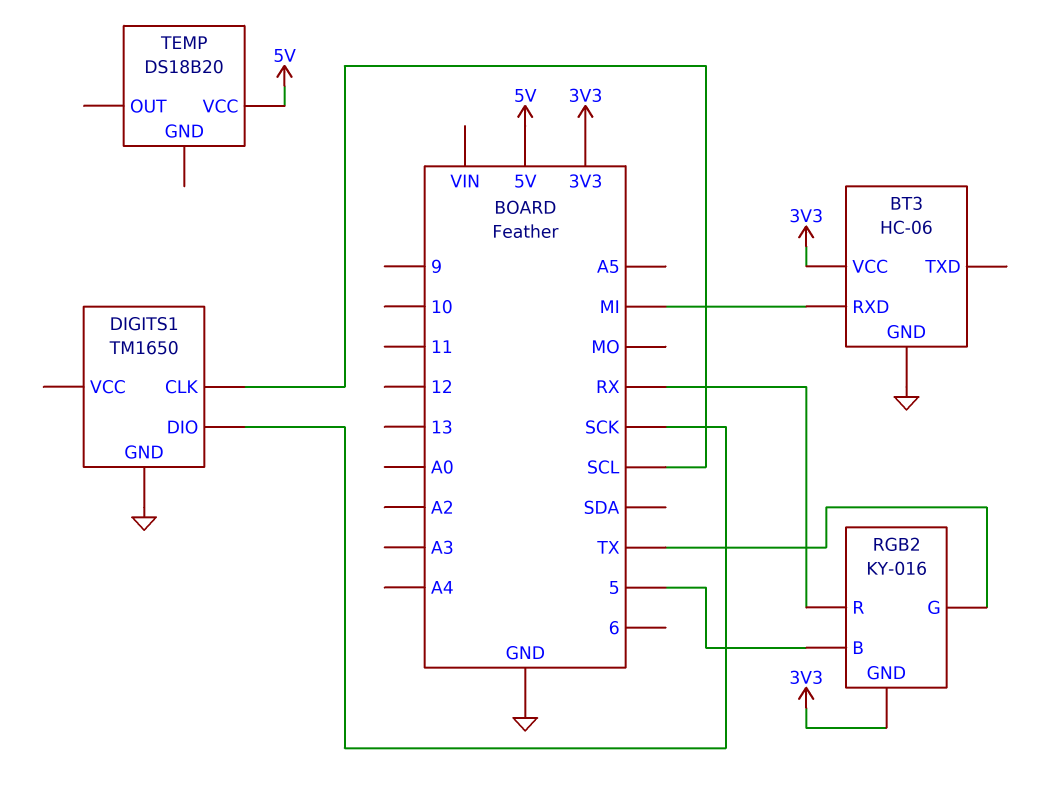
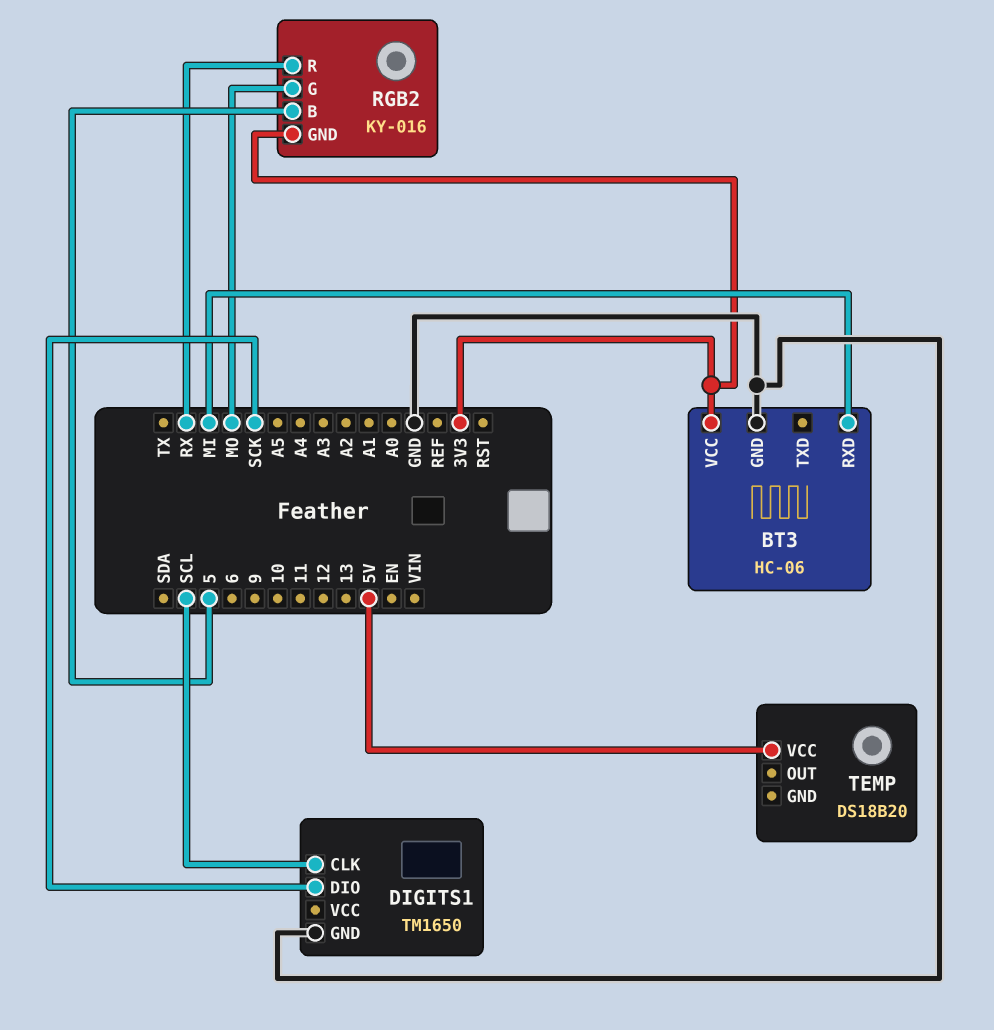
RGB2 pin G: TX -> MO

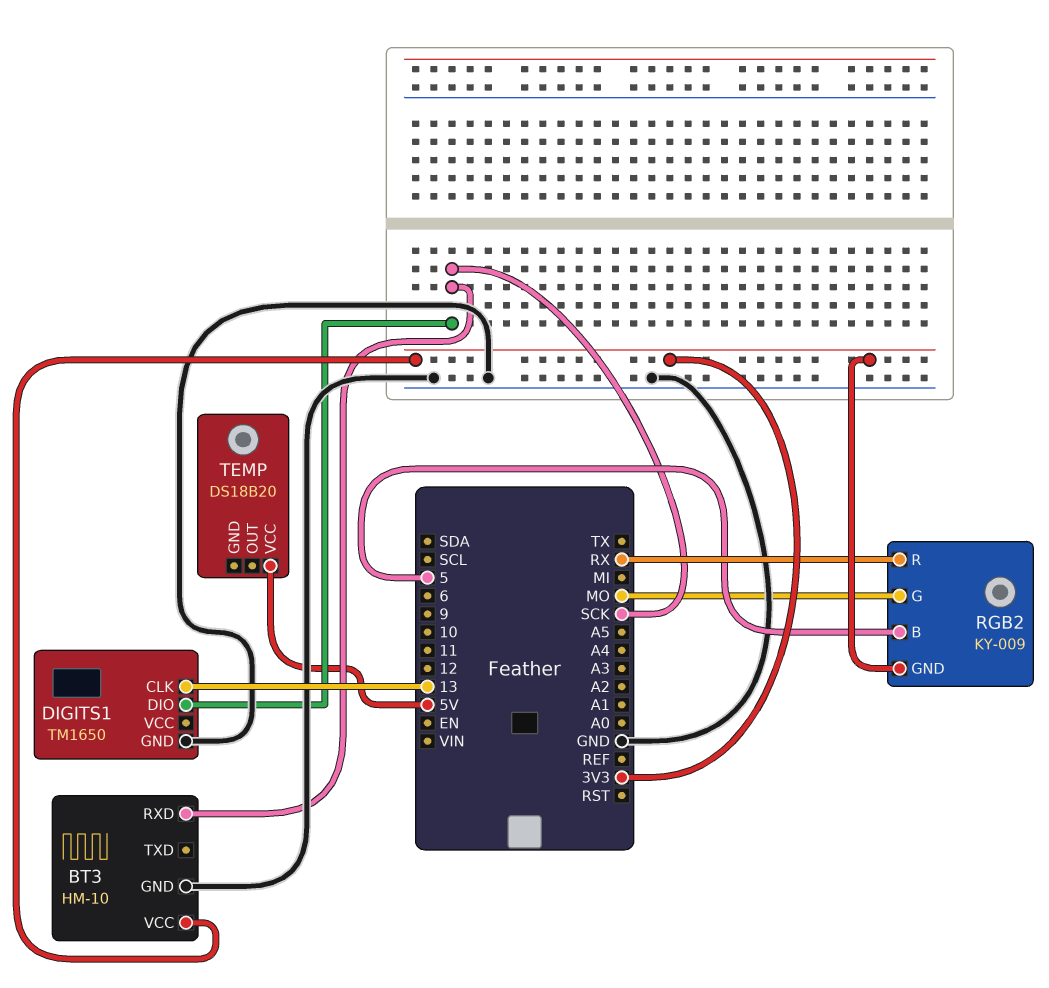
BT3: HC-06 -> HM-10
BT3 pin RXD: MI -> SCK
DIGITS1 pin CLK: SCL -> 13
RGB2: KY-016 -> KY-009

